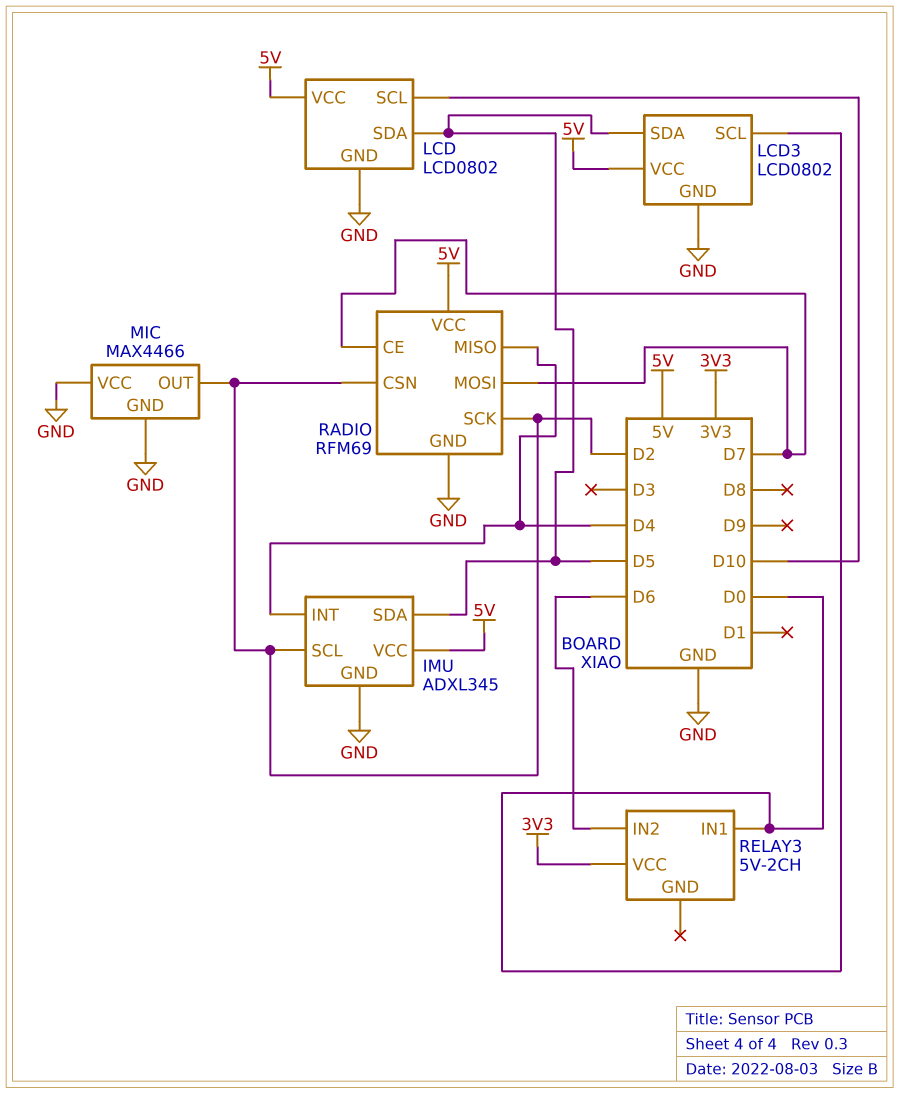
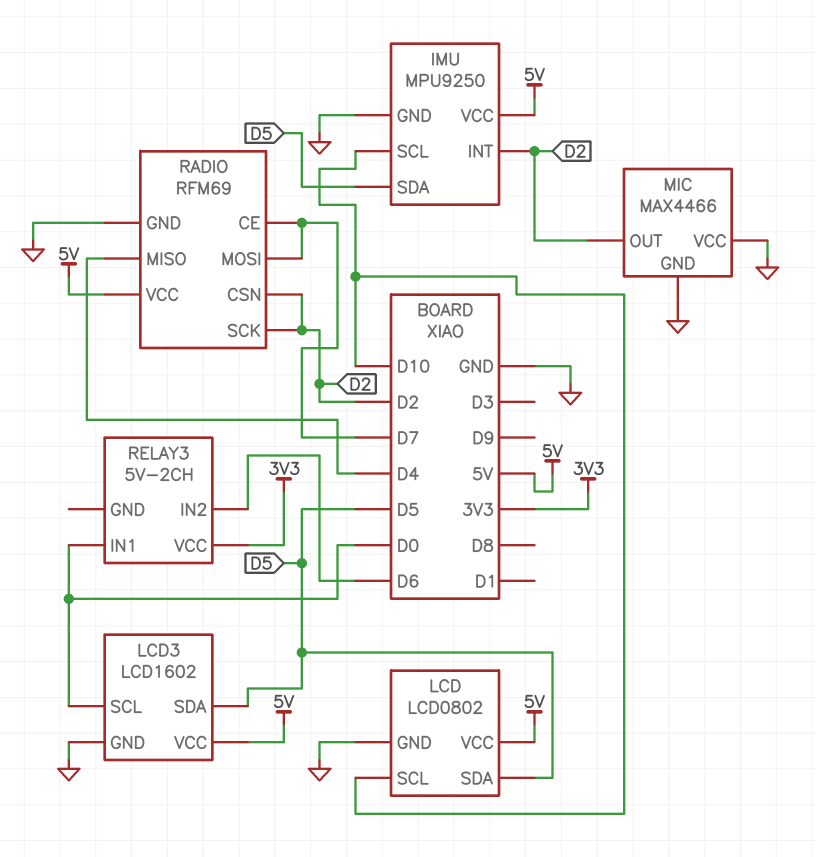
IMU: ADXL345 -> MPU9250
IMU pin INT: D4 -> D2
IMU pin SCL: D2 -> D10
LCD3: LCD0802 -> LCD1602

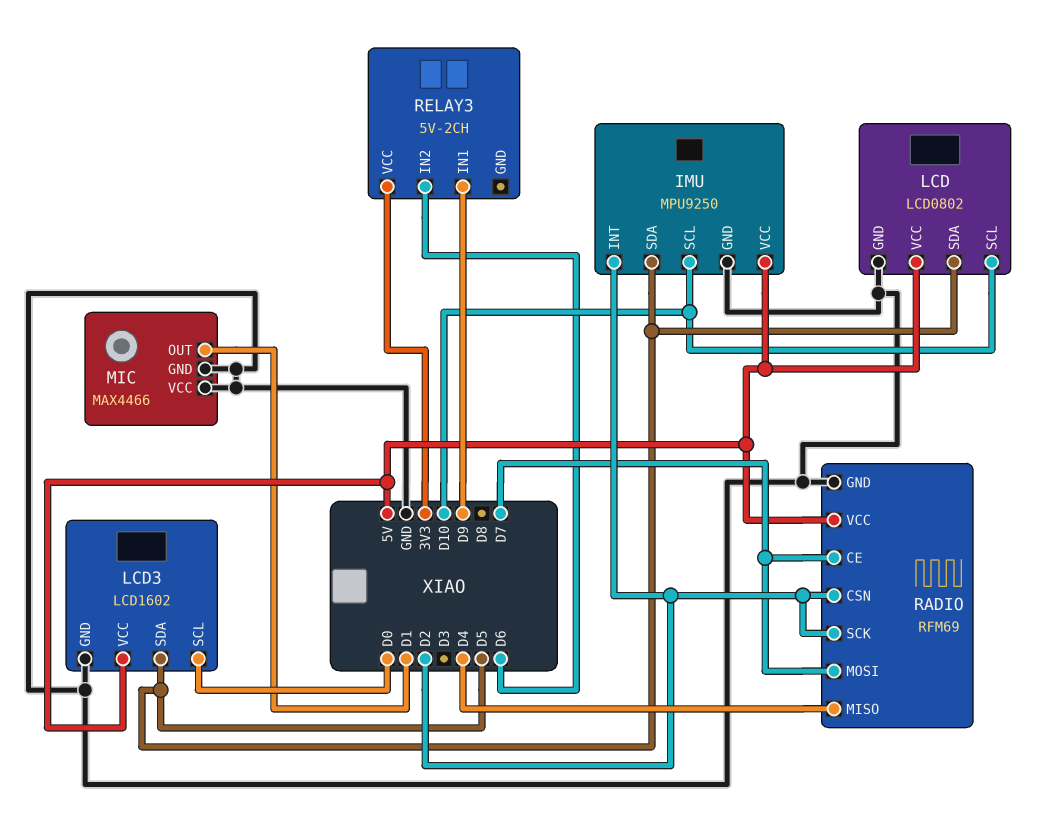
MIC pin OUT: D2 -> D1
RELAY3 pin IN1: D0 -> D9

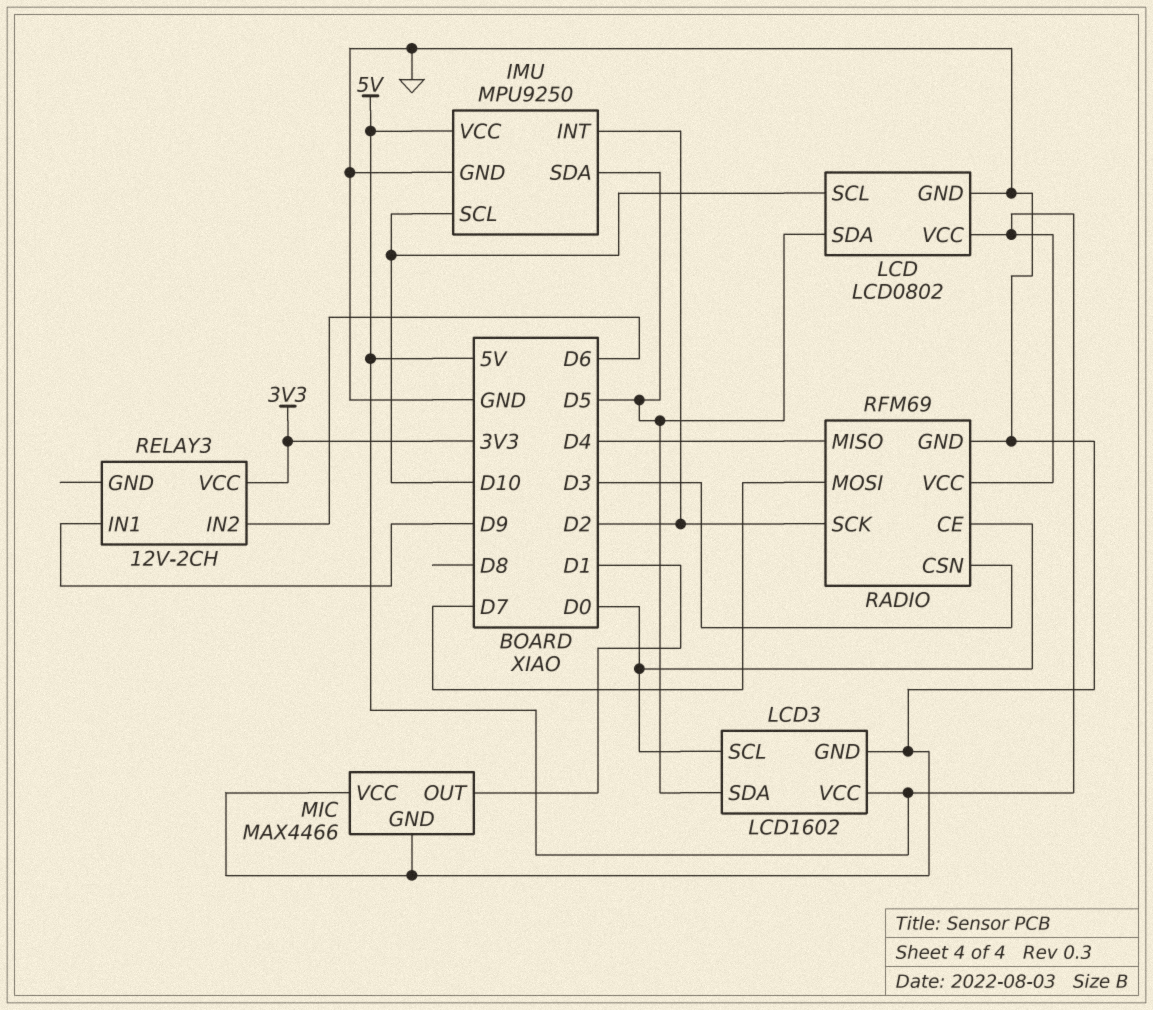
RADIO pin CE: D7 -> D0
RADIO pin CSN: D2 -> D3
RELAY3: 5V-2CH -> 12V-2CH

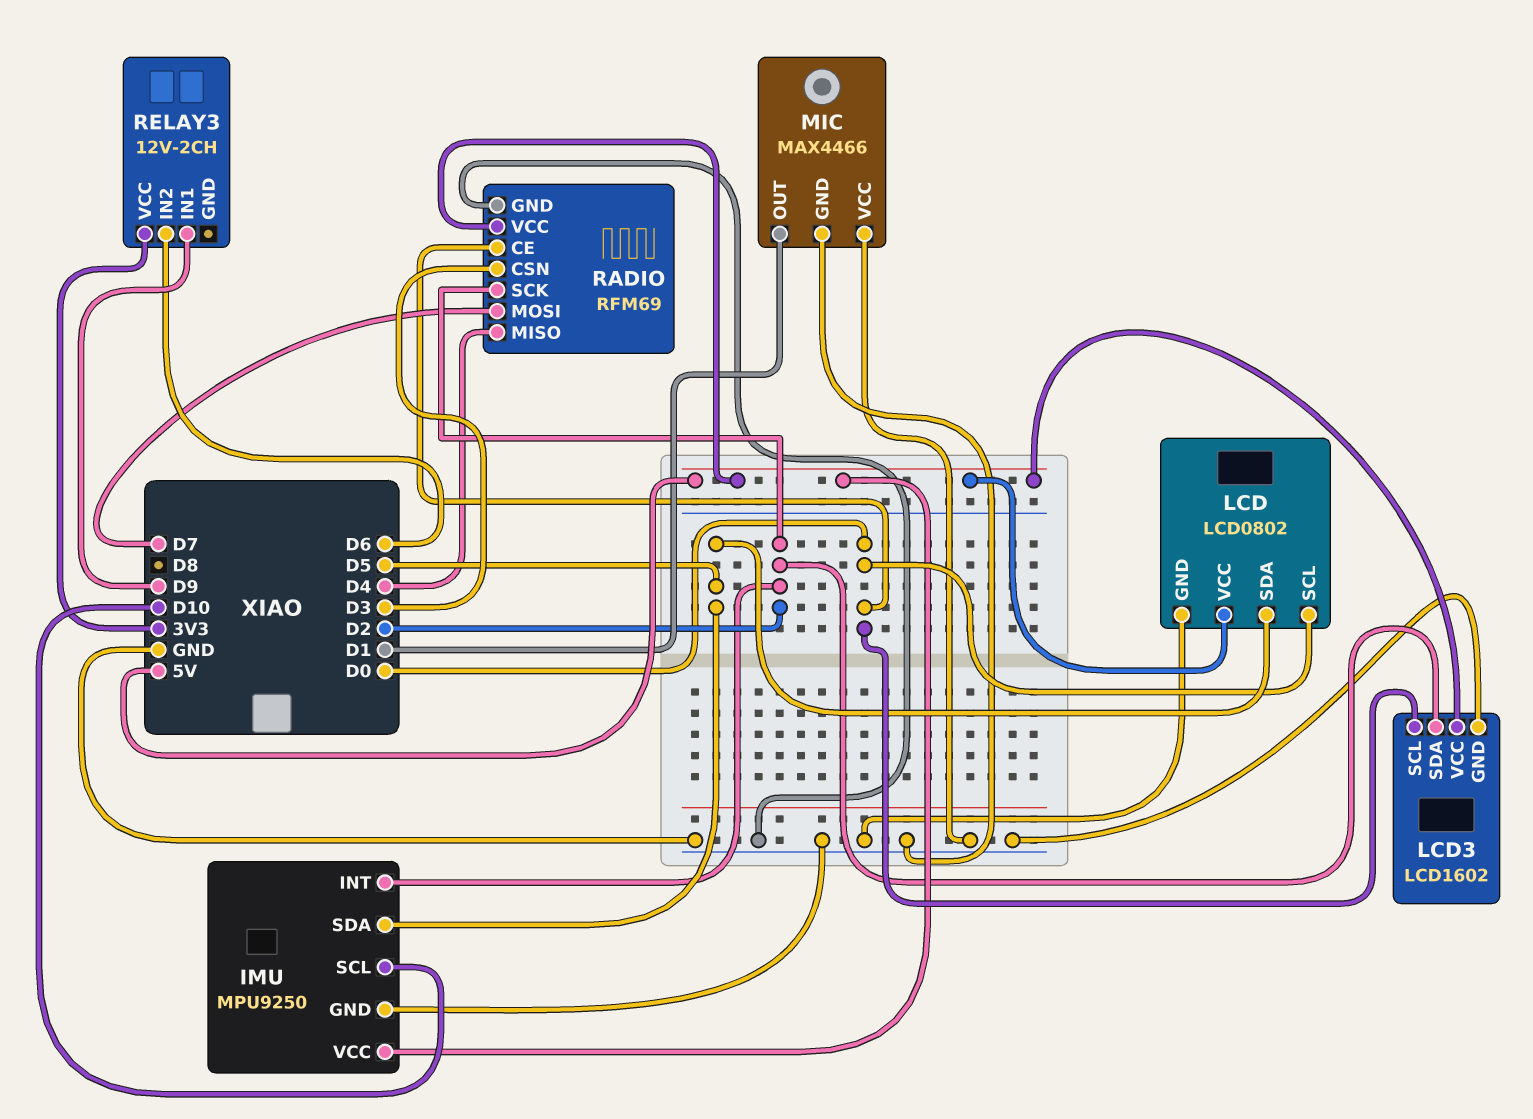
LCD pin SCL: D10 -> D0
LCD3 pin SDA: D5 -> D2

